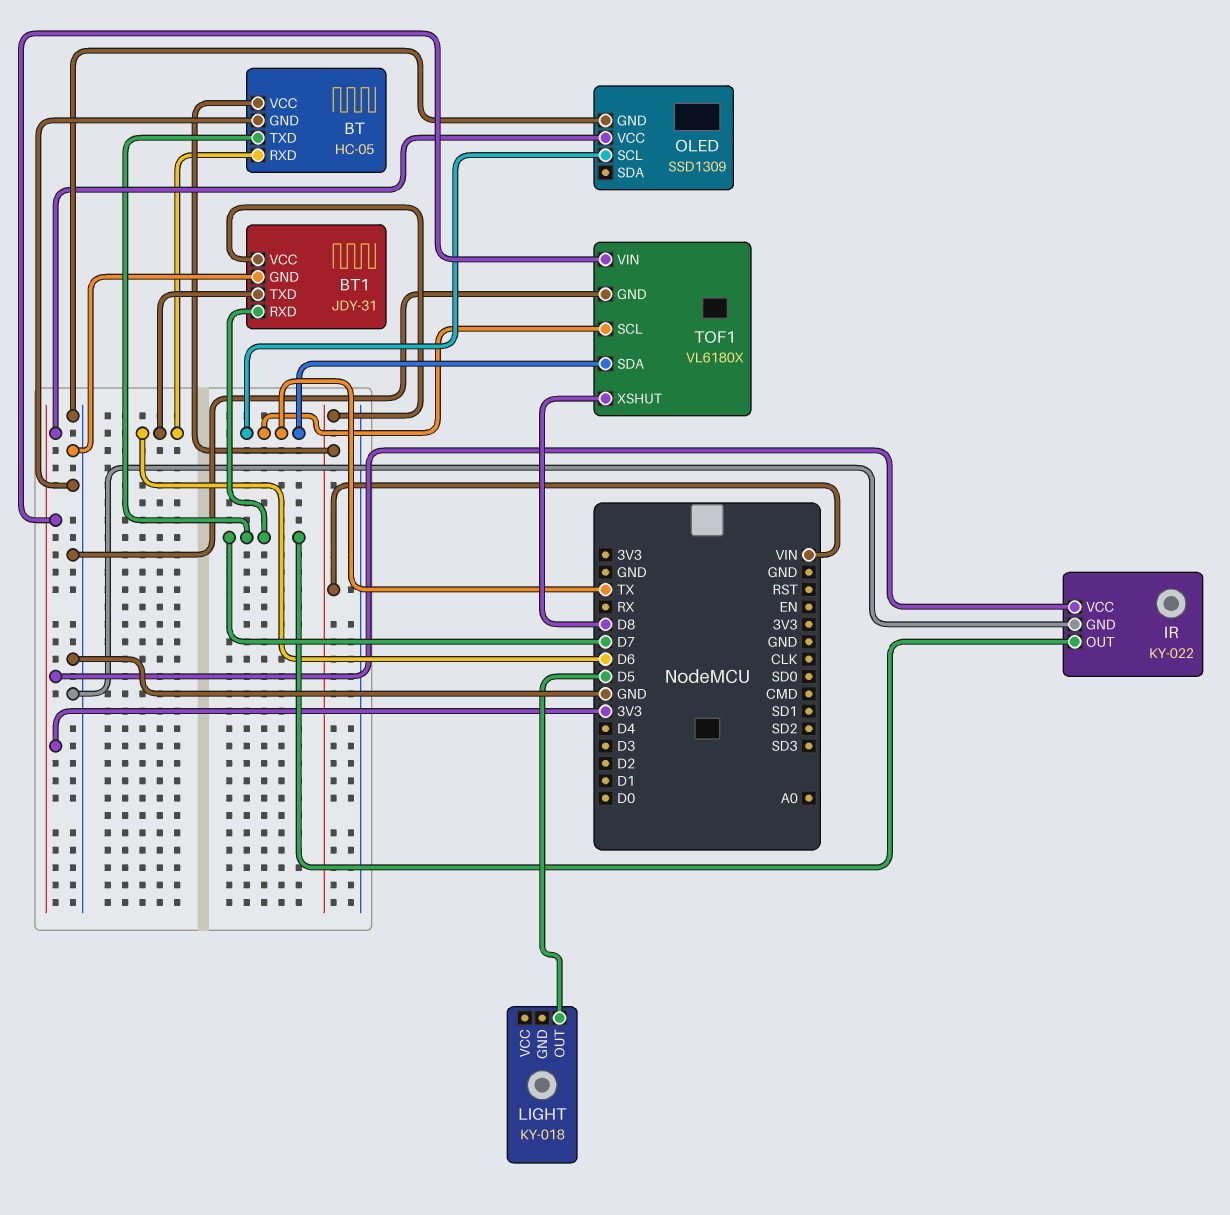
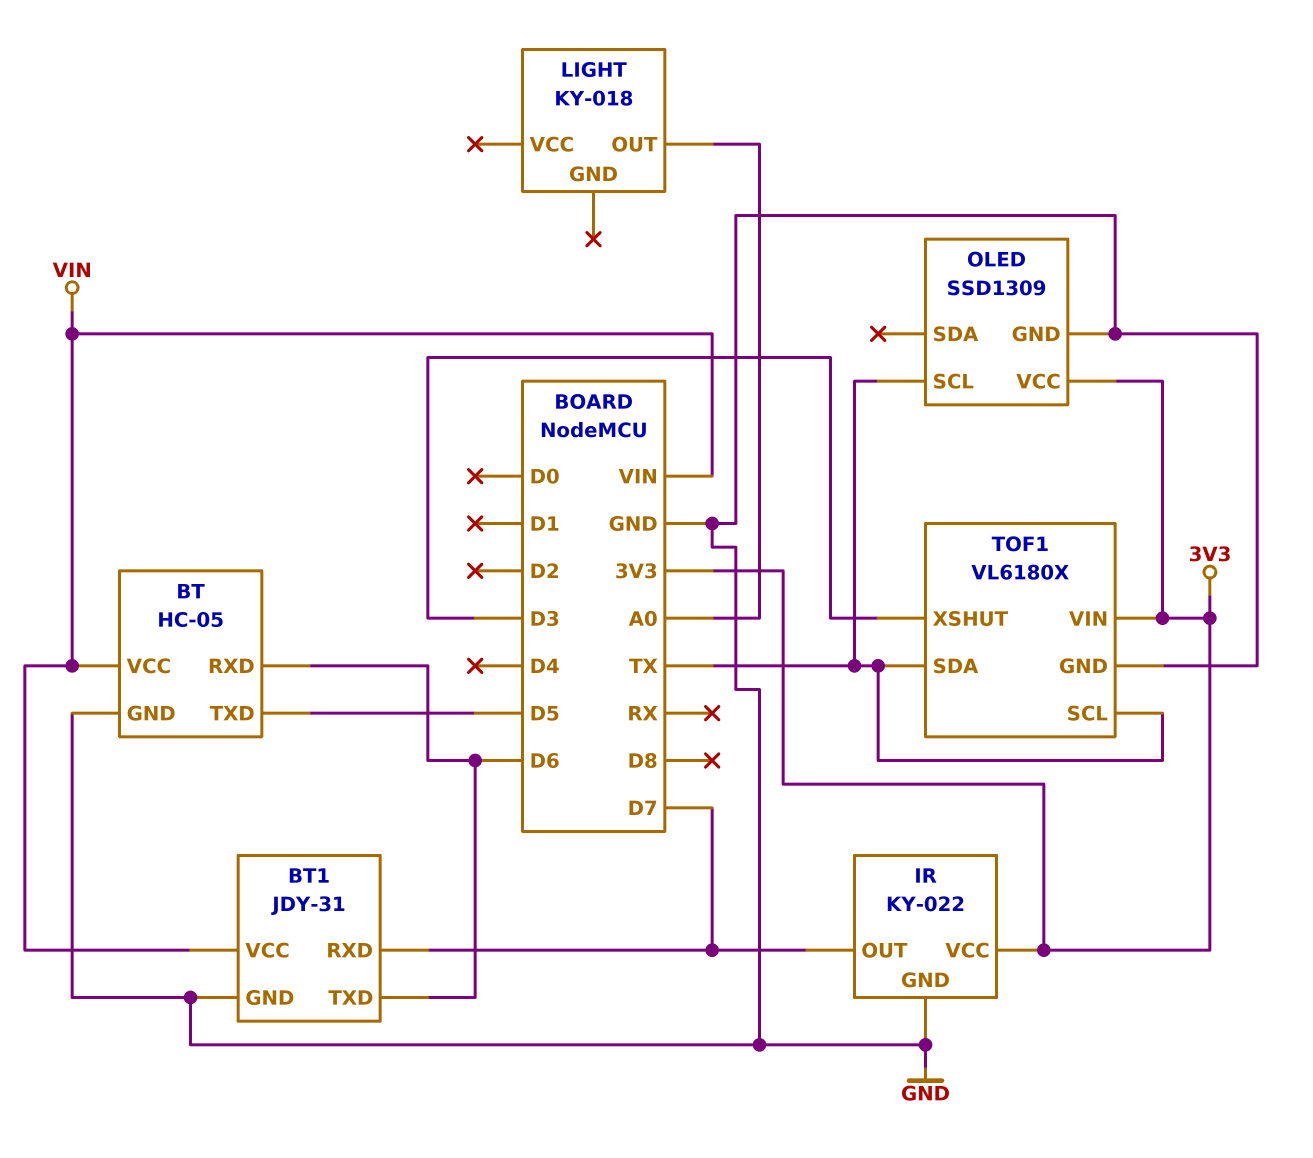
BT pin TXD: D7 -> D5
LIGHT pin OUT: D5 -> A0
TOF1 pin XSHUT: D8 -> D3

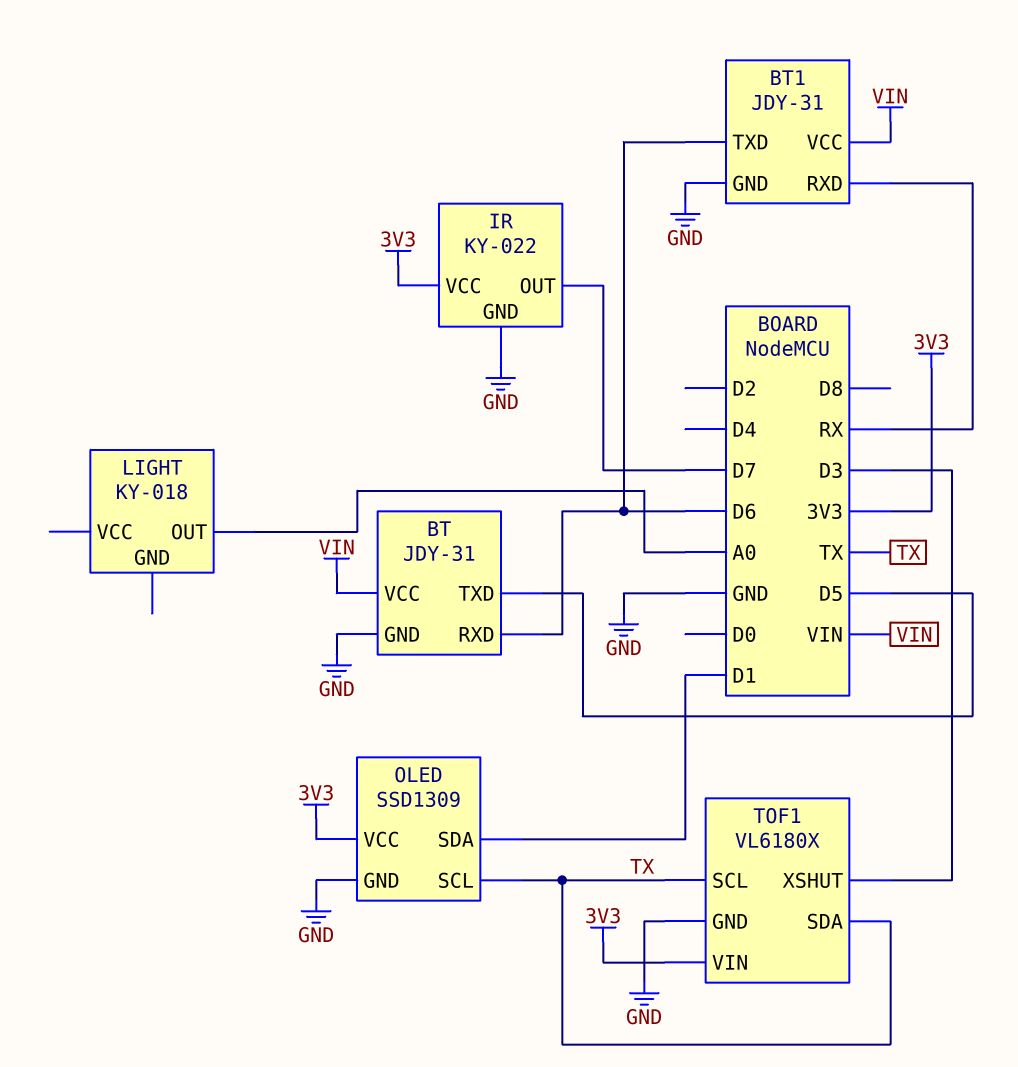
BT: HC-05 -> JDY-31
BT1 pin RXD: D7 -> RX
OLED pin SDA: none -> D1

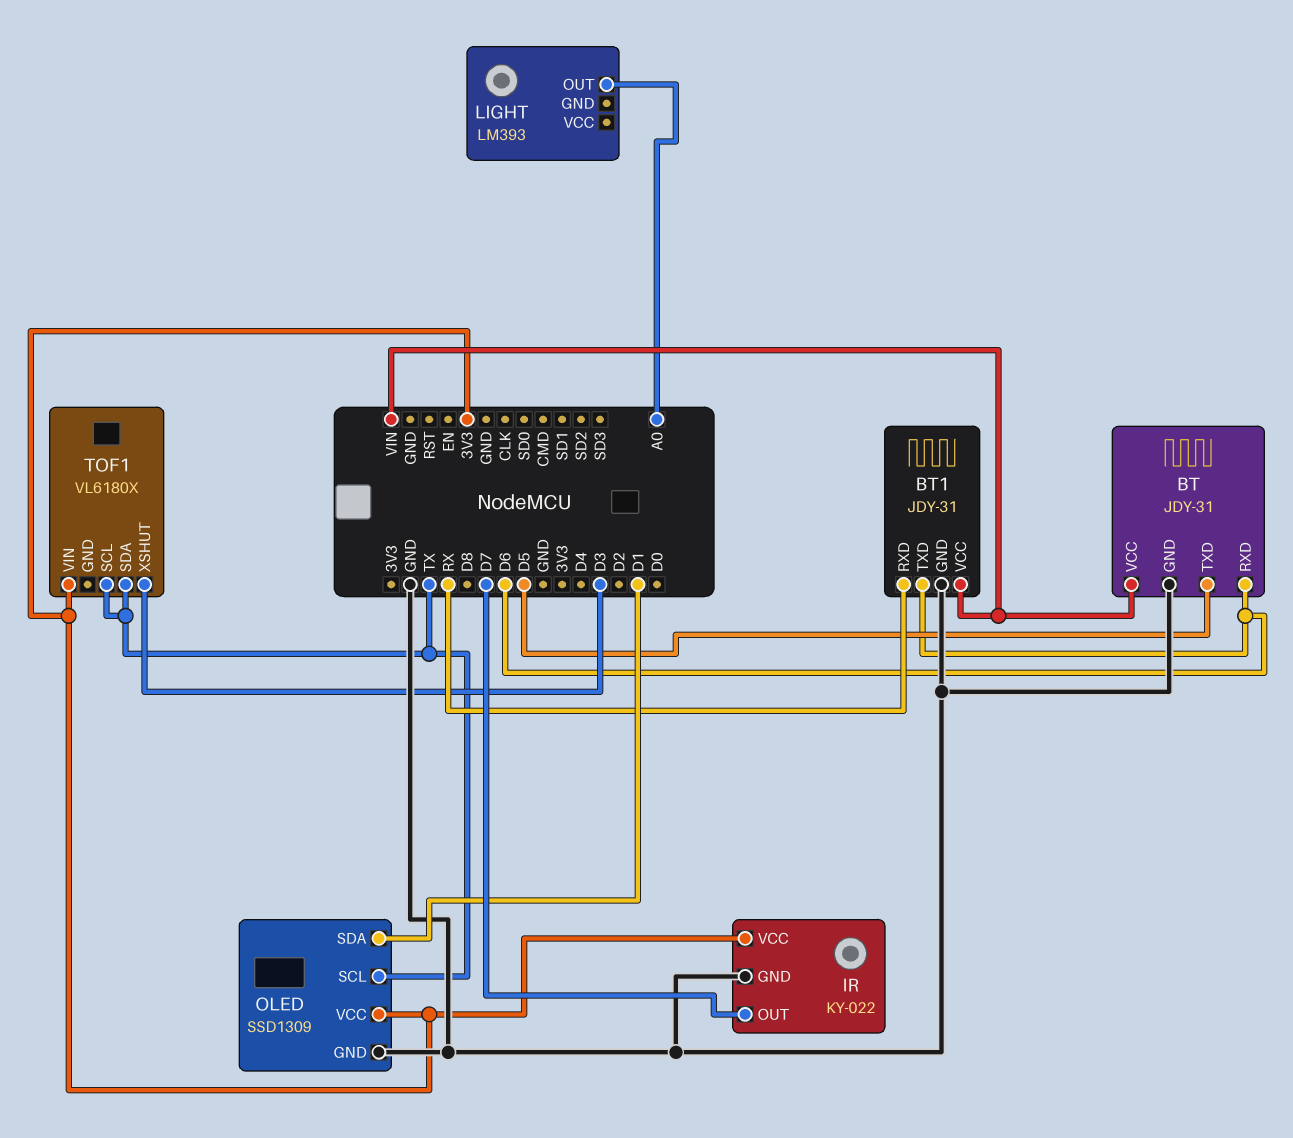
LIGHT: KY-018 -> LM393
TOF1 pin GND: GND -> none

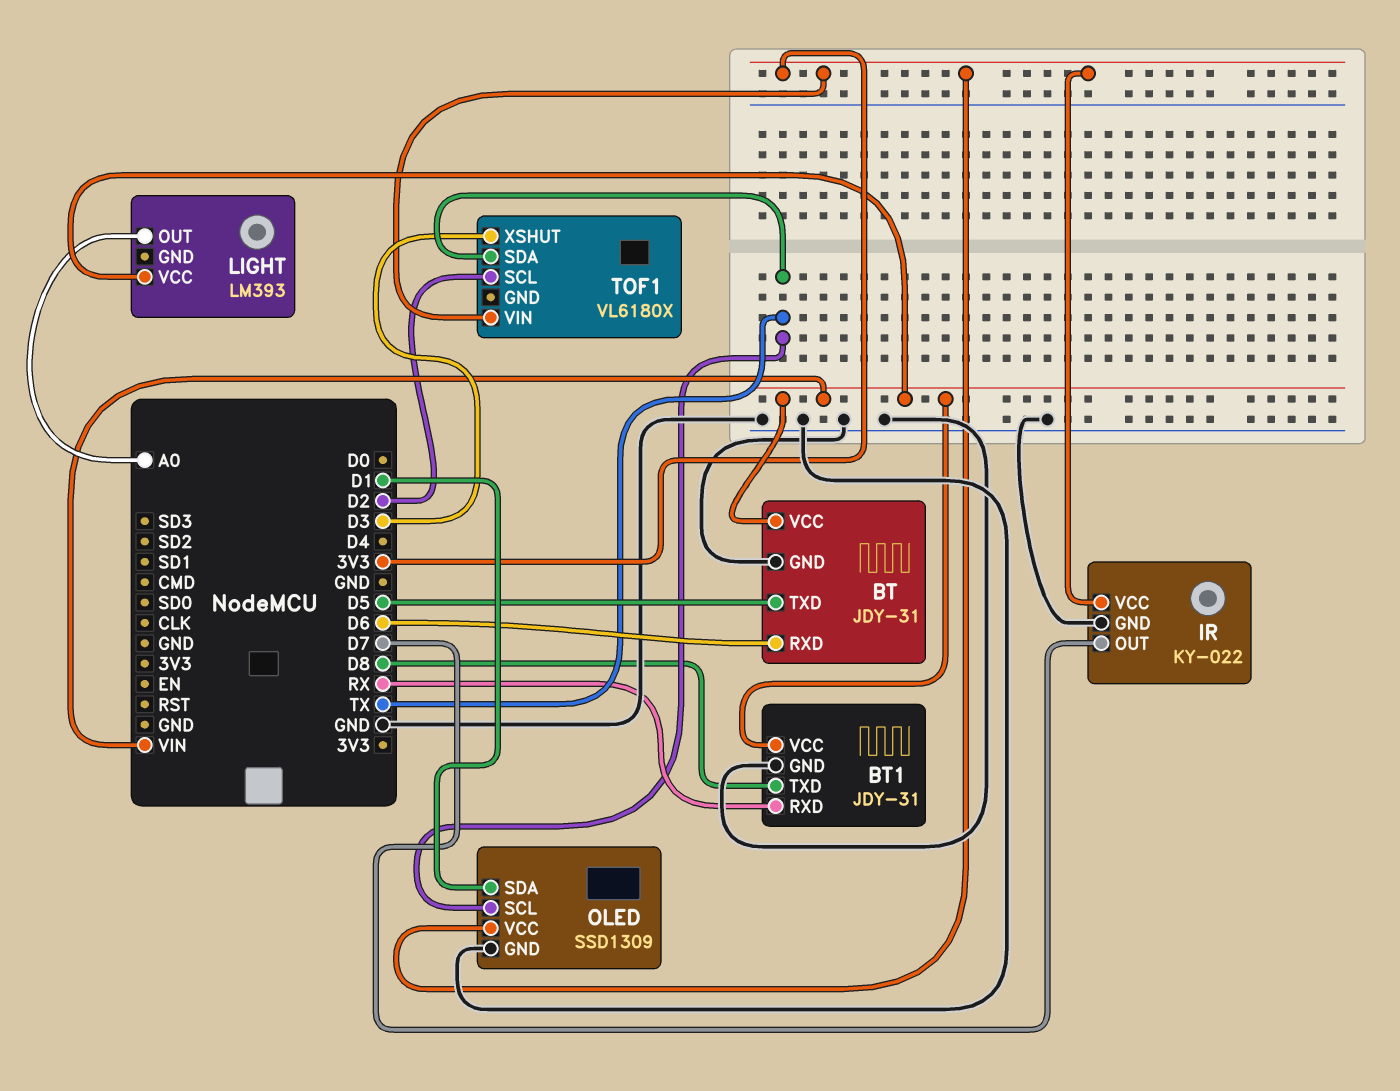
BT1 pin TXD: D6 -> D8
LIGHT pin VCC: none -> VIN
TOF1 pin SCL: TX -> D2

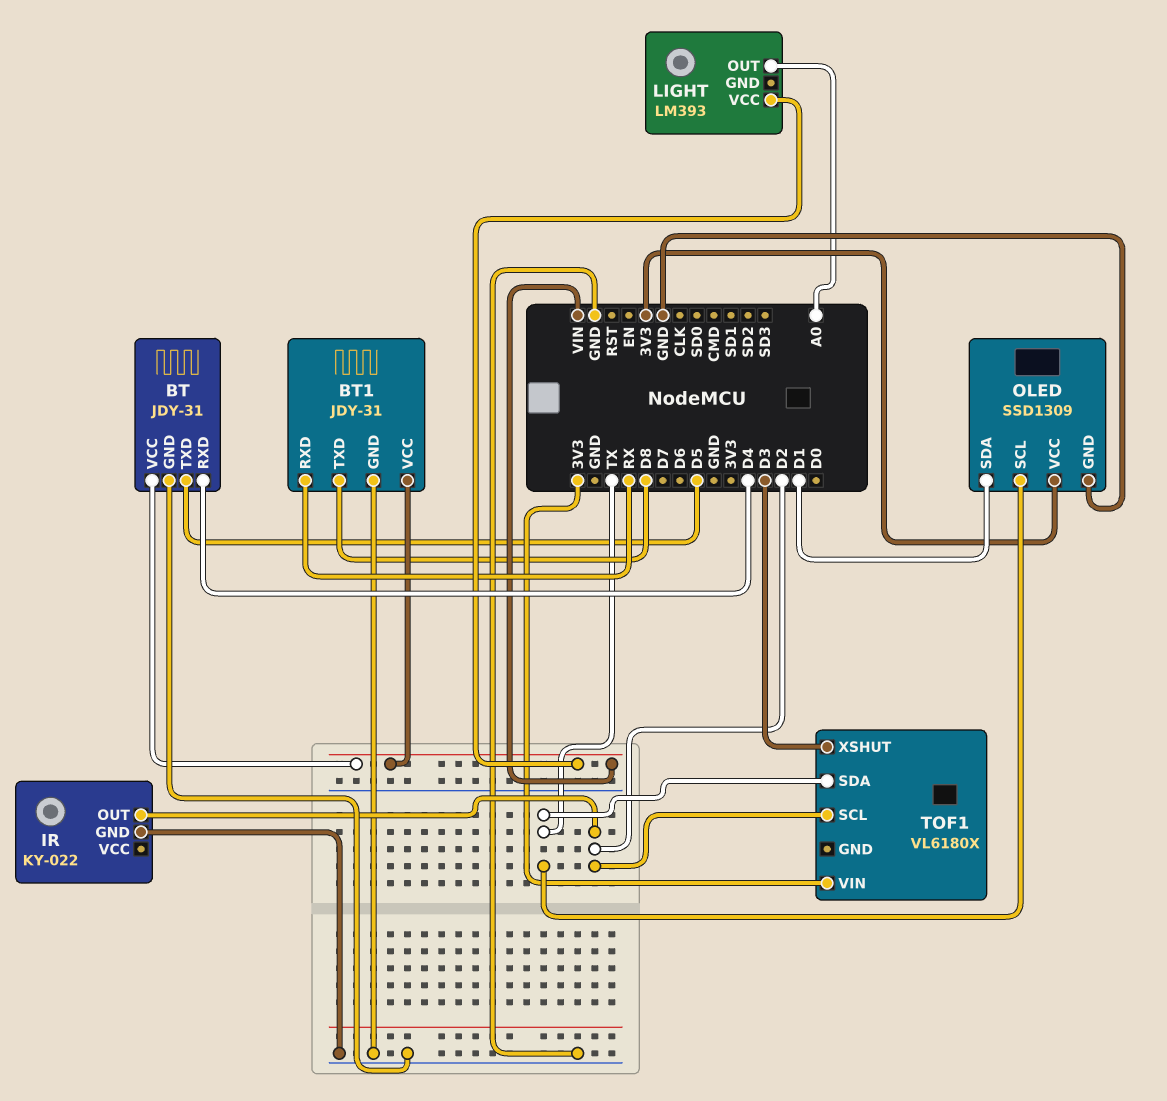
BT pin RXD: D6 -> D4
IR pin OUT: D7 -> D2
IR pin VCC: 3V3 -> none

